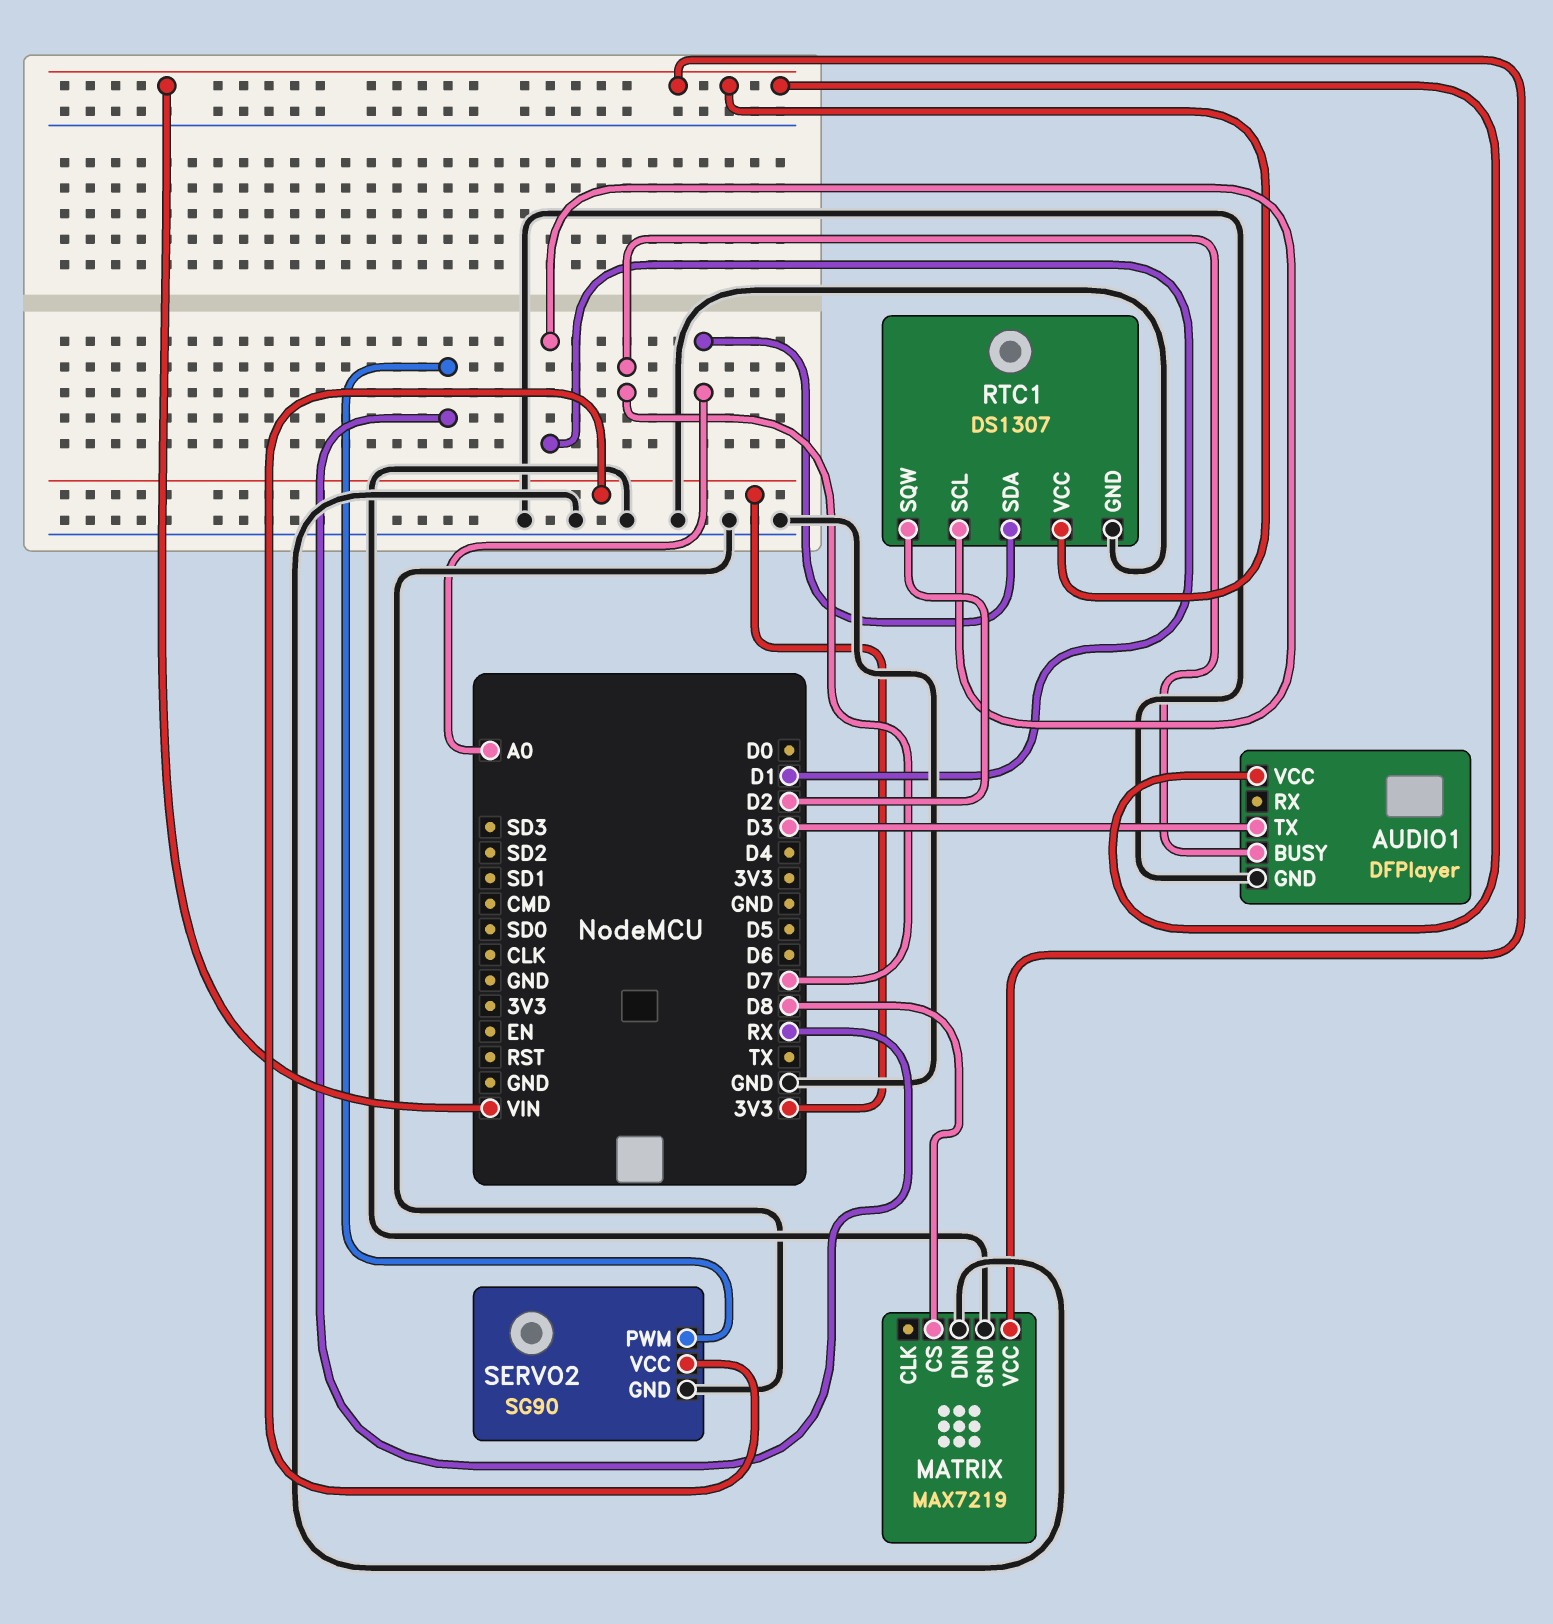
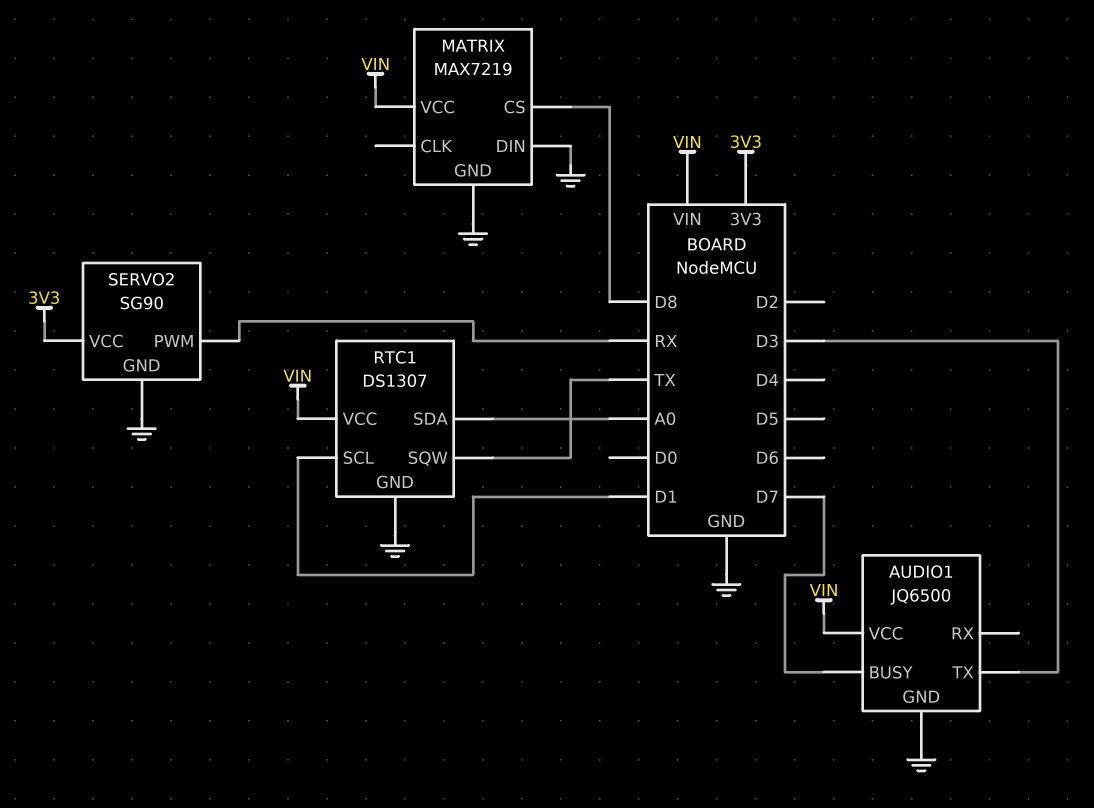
AUDIO1: DFPlayer -> JQ6500
RTC1 pin SQW: D2 -> TX

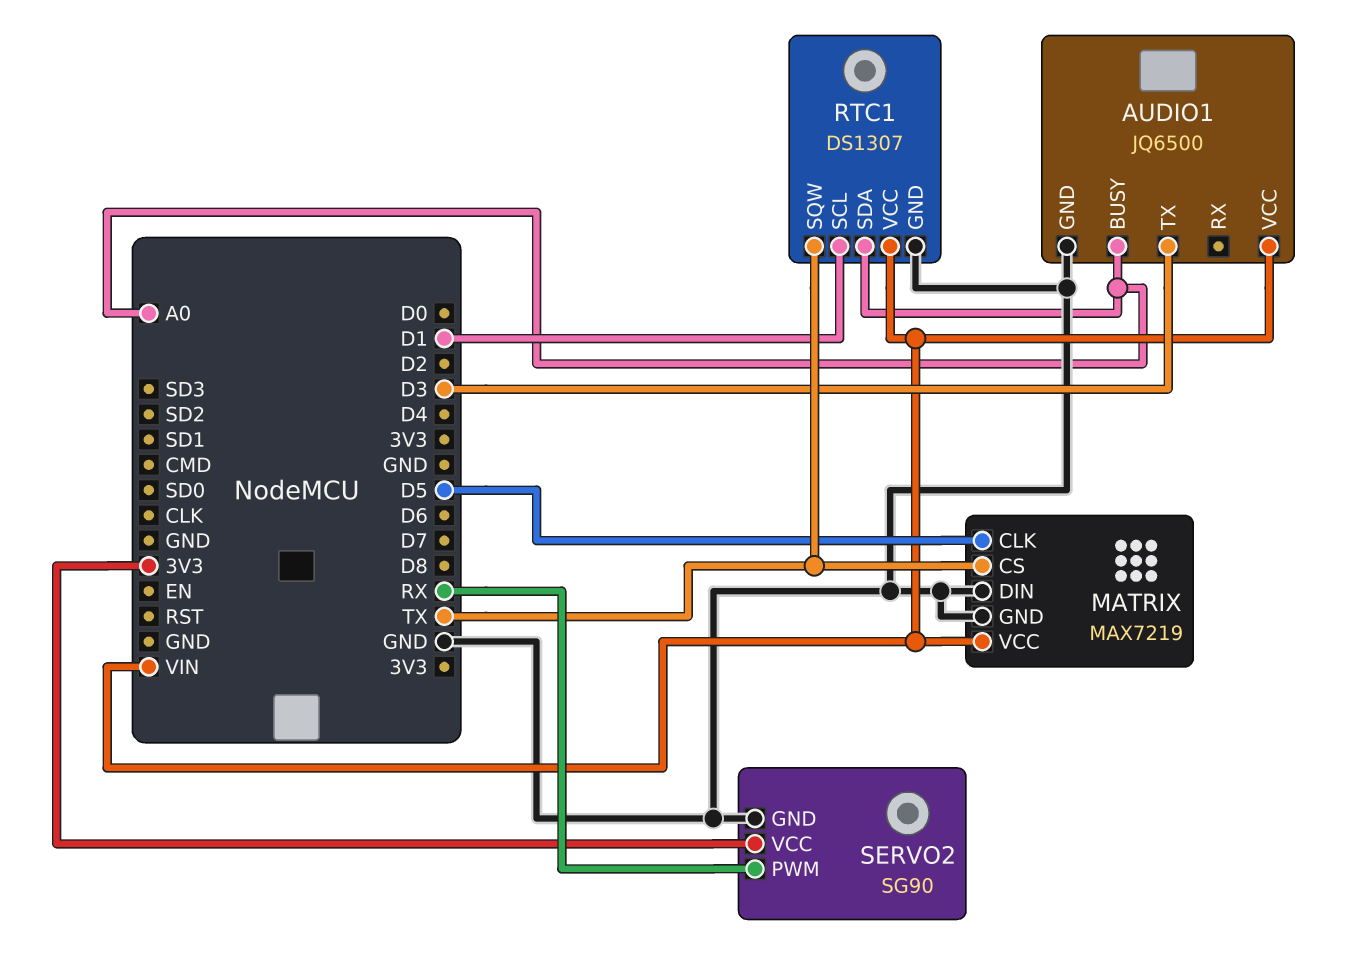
AUDIO1 pin BUSY: D7 -> A0
MATRIX pin CLK: none -> D5
MATRIX pin CS: D8 -> TX

